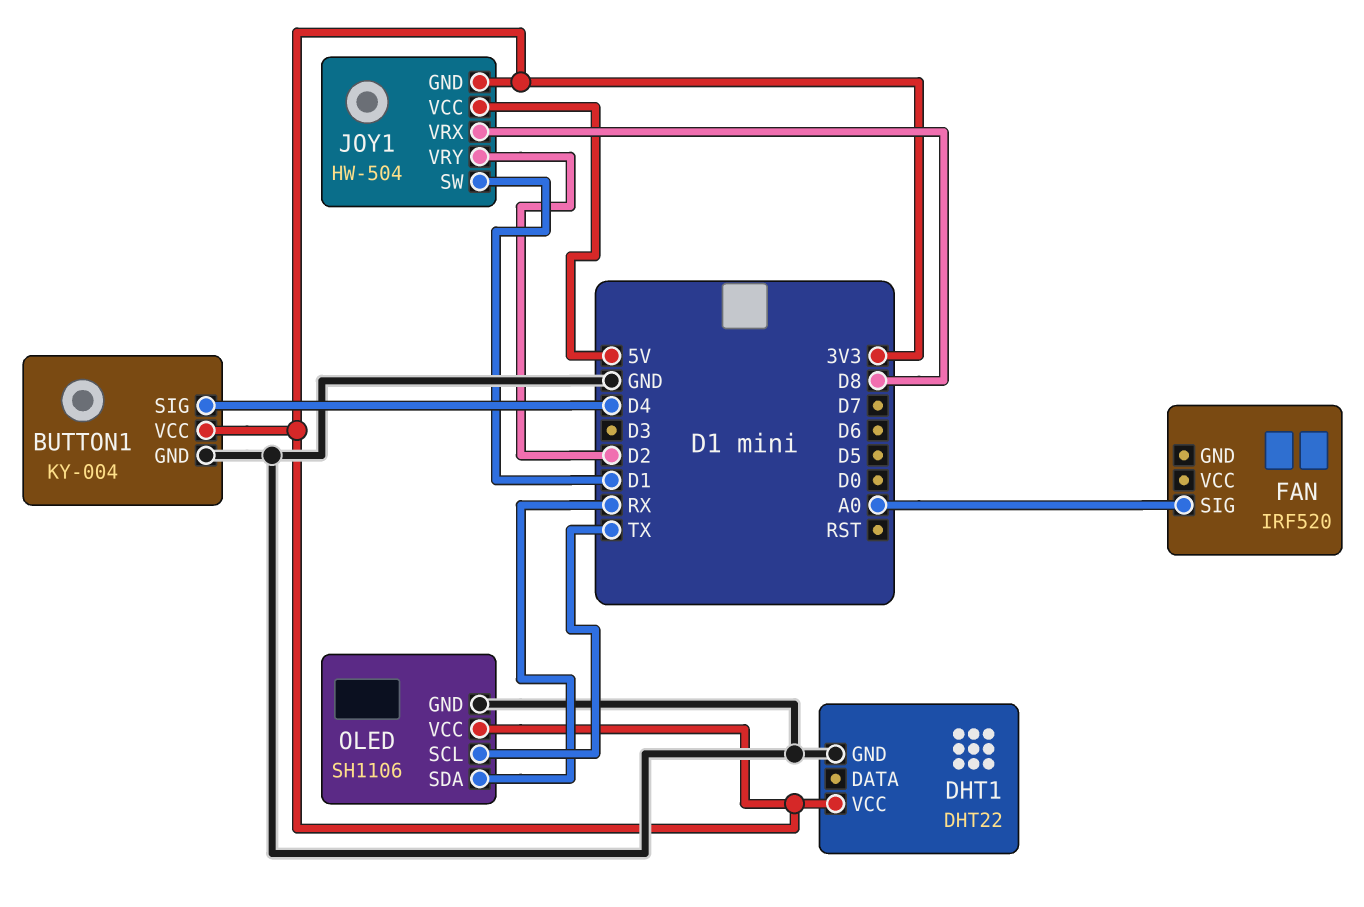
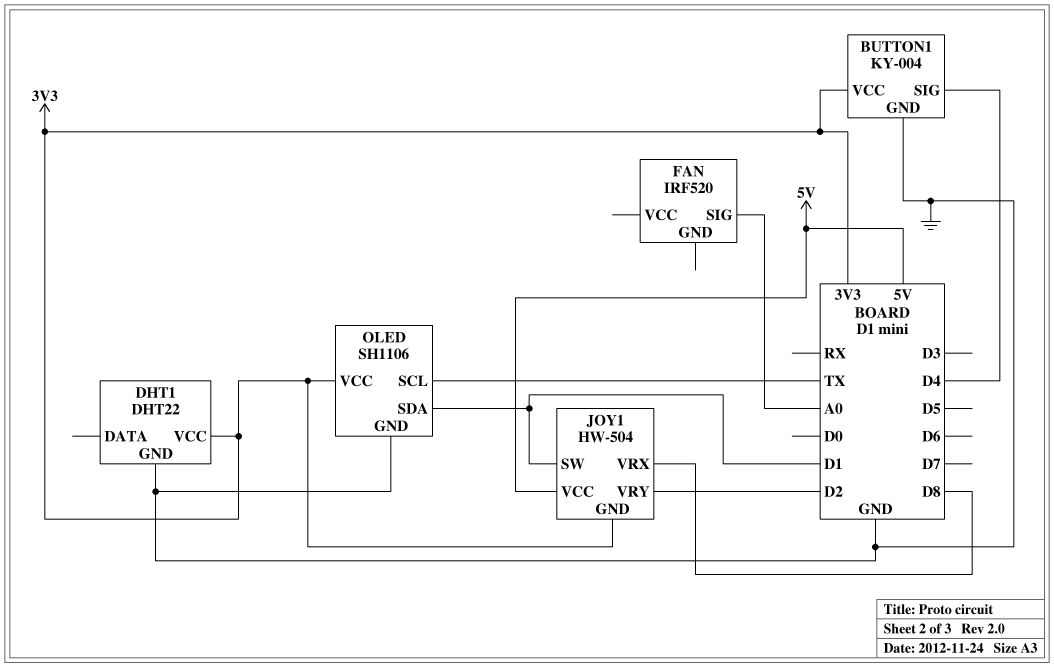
OLED pin SDA: RX -> D1

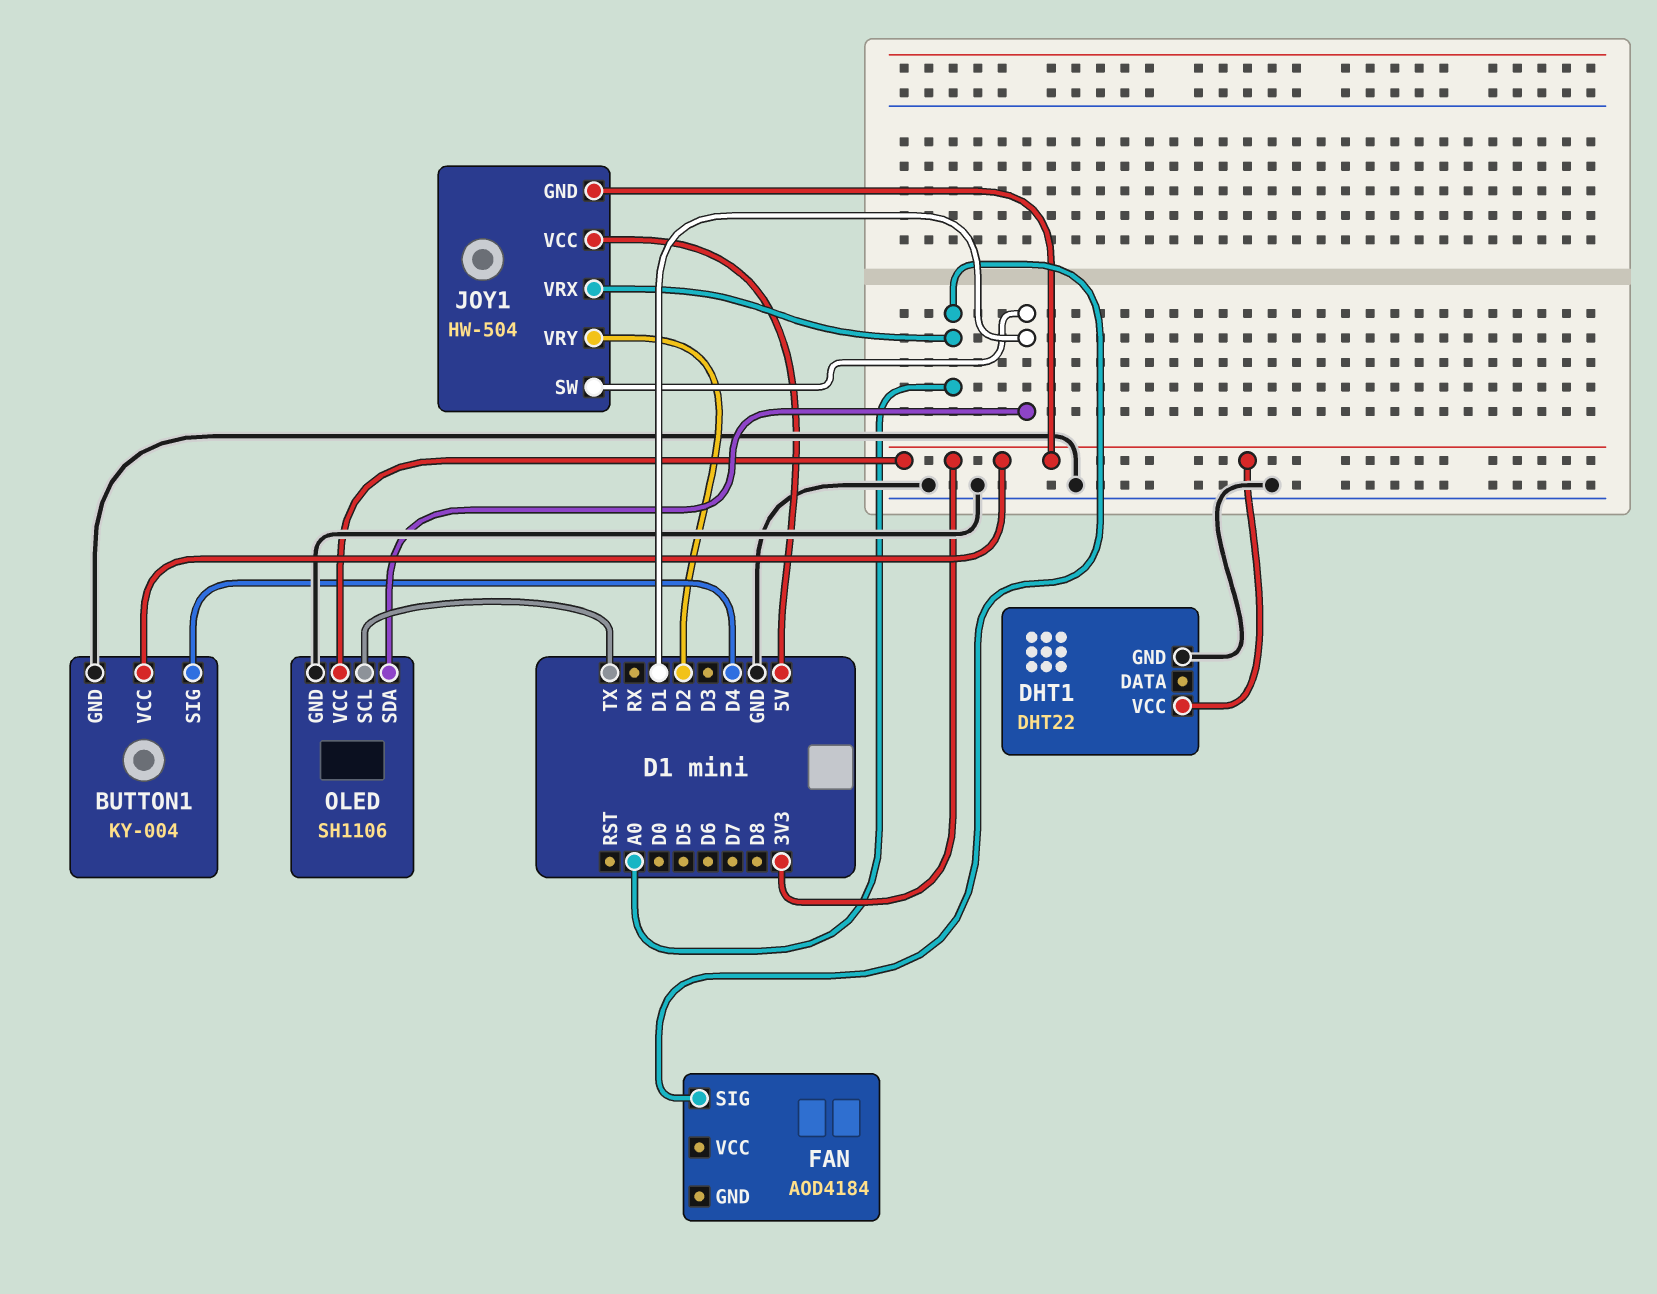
FAN: IRF520 -> AOD4184
JOY1 pin VRX: D8 -> A0

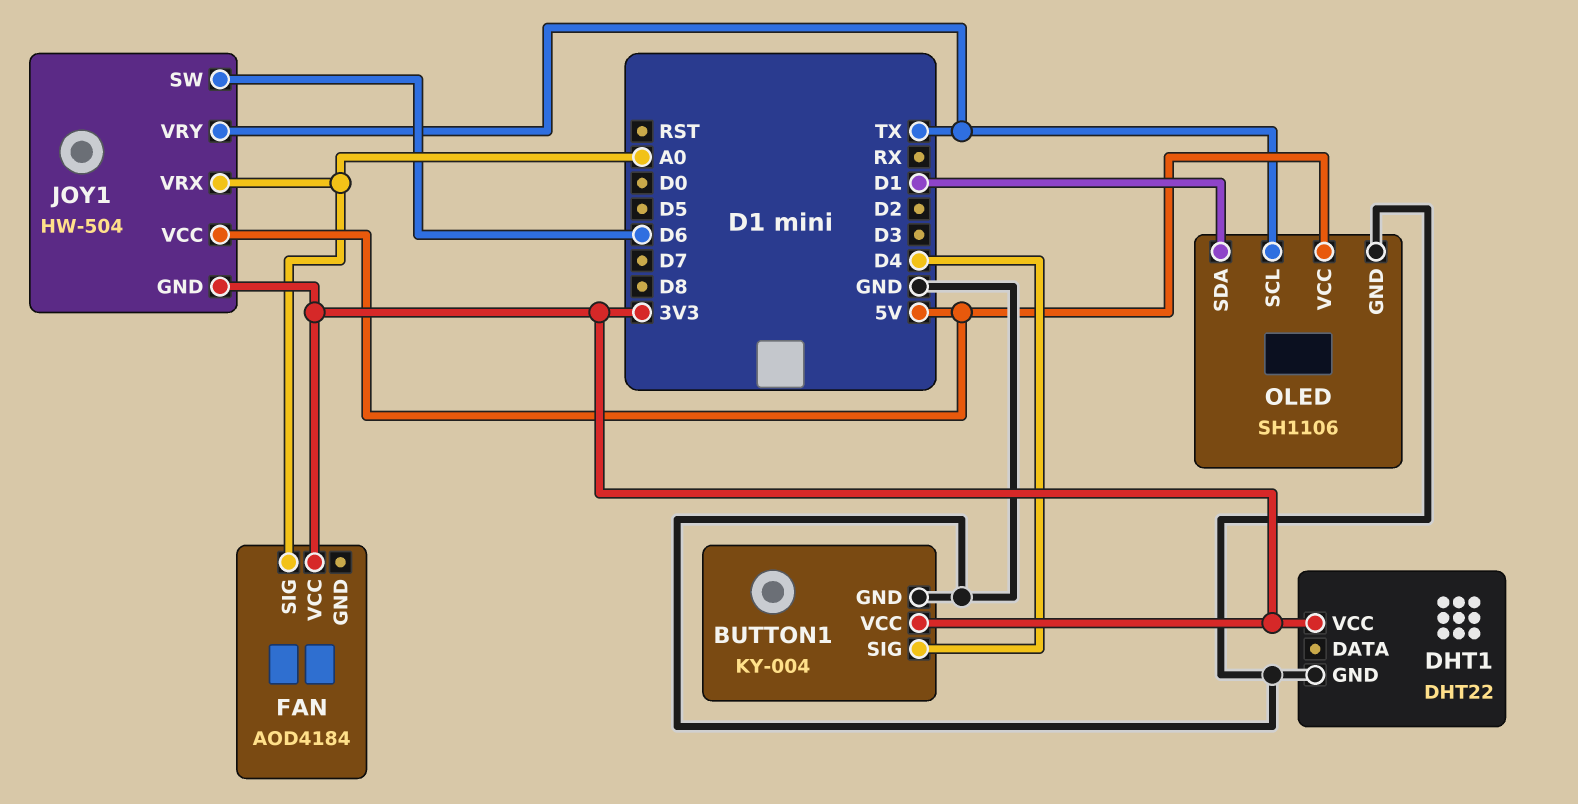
FAN pin VCC: none -> 3V3
JOY1 pin SW: D1 -> D6
JOY1 pin VRY: D2 -> TX
OLED pin VCC: 3V3 -> 5V

